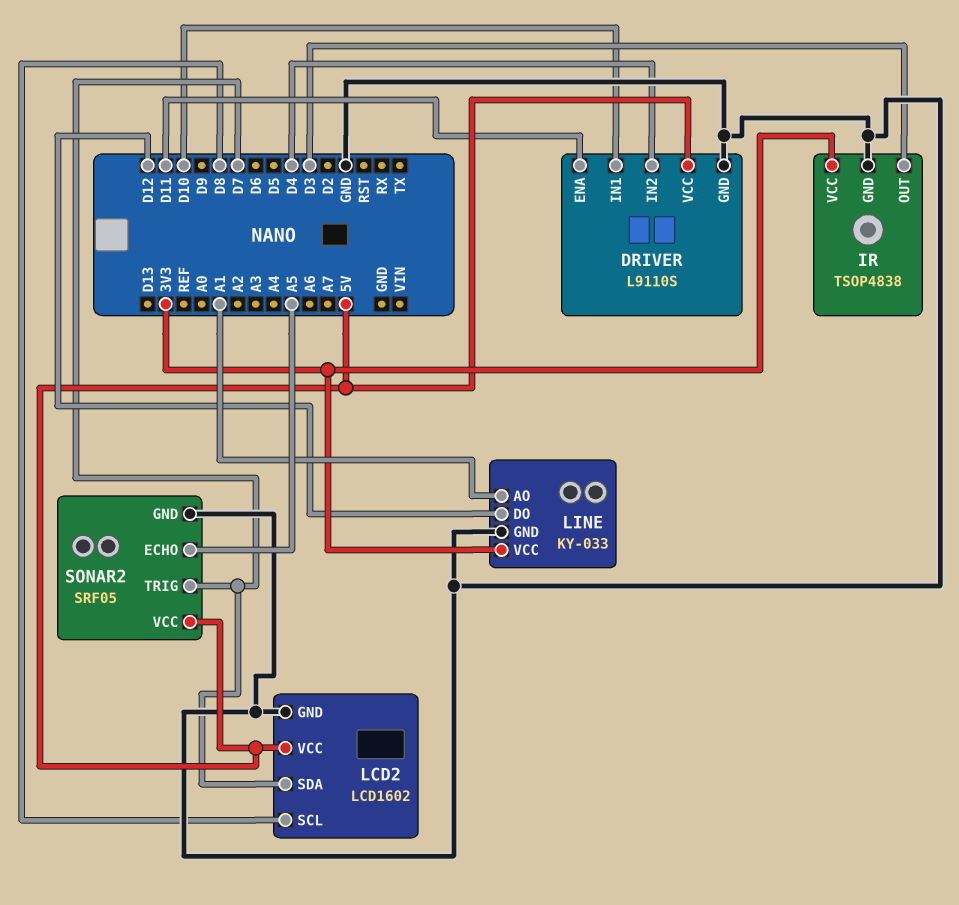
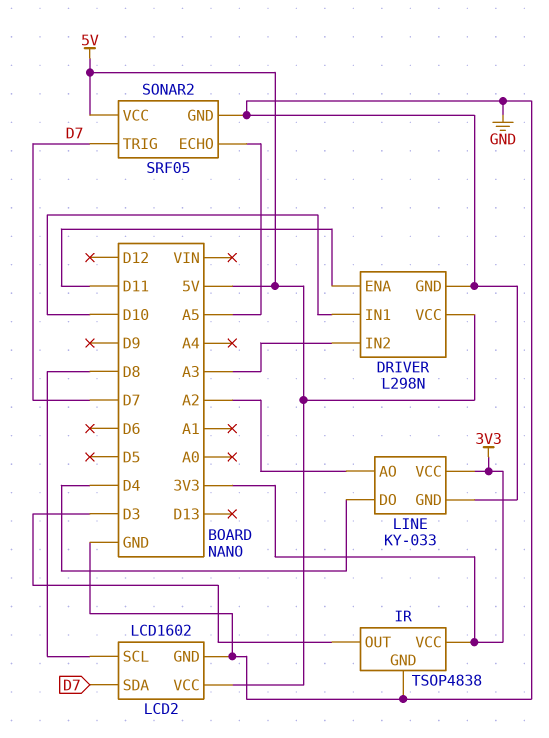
DRIVER: L9110S -> L298N
DRIVER pin IN2: D4 -> A3
LINE pin AO: A1 -> A2
LINE pin DO: D12 -> D4

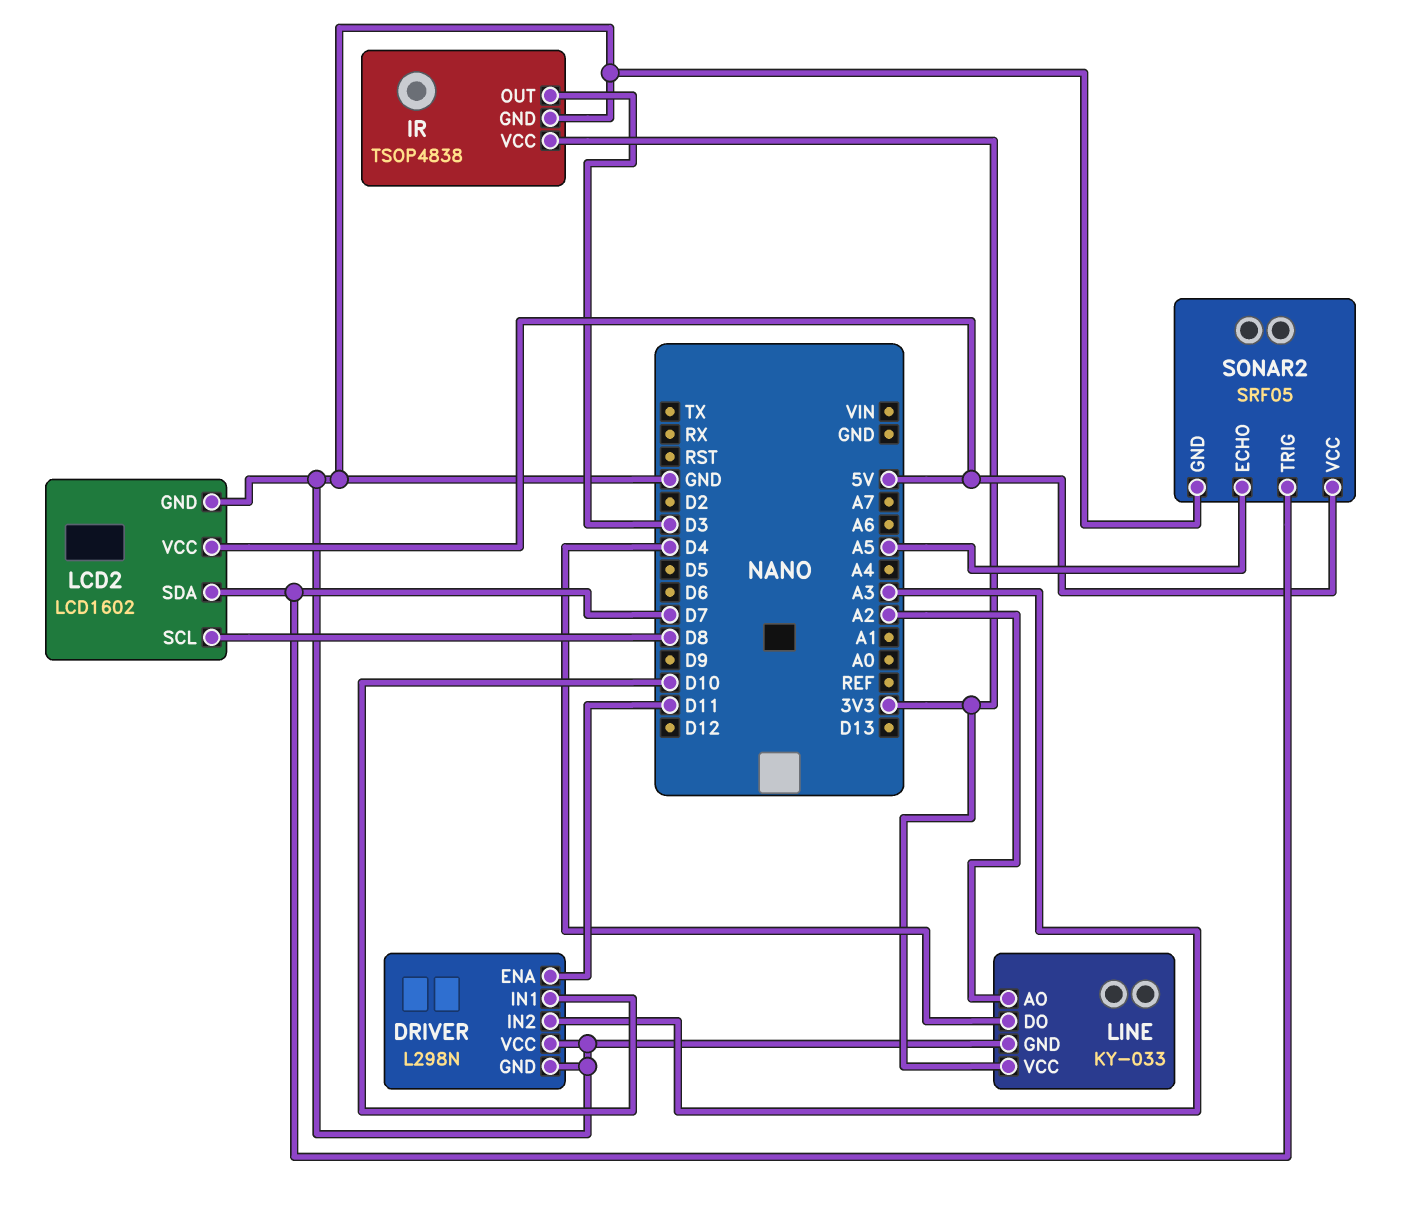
DRIVER pin VCC: 5V -> GND

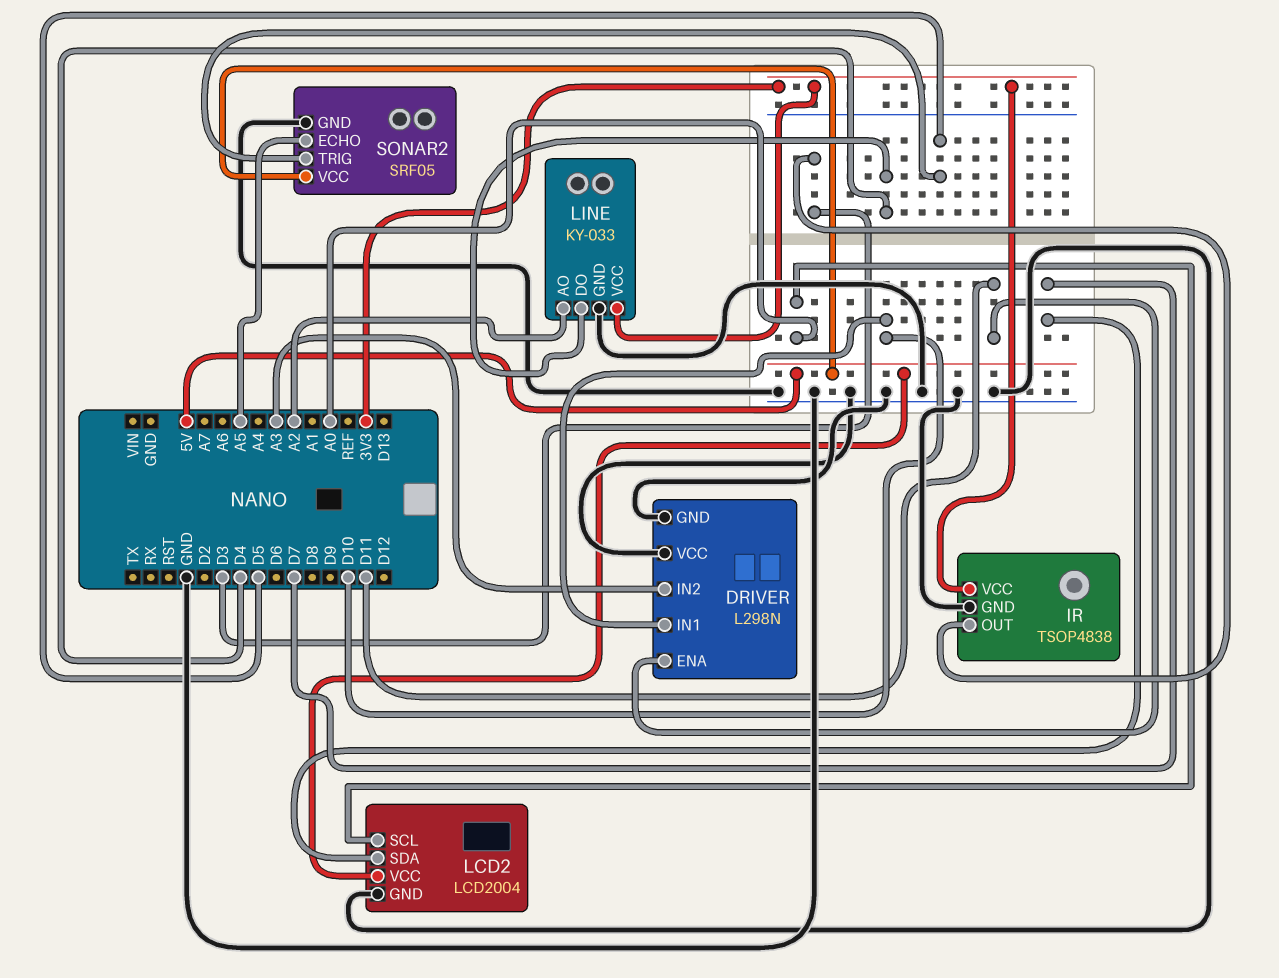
LCD2: LCD1602 -> LCD2004
LCD2 pin SCL: D8 -> A0
SONAR2 pin TRIG: D7 -> D5

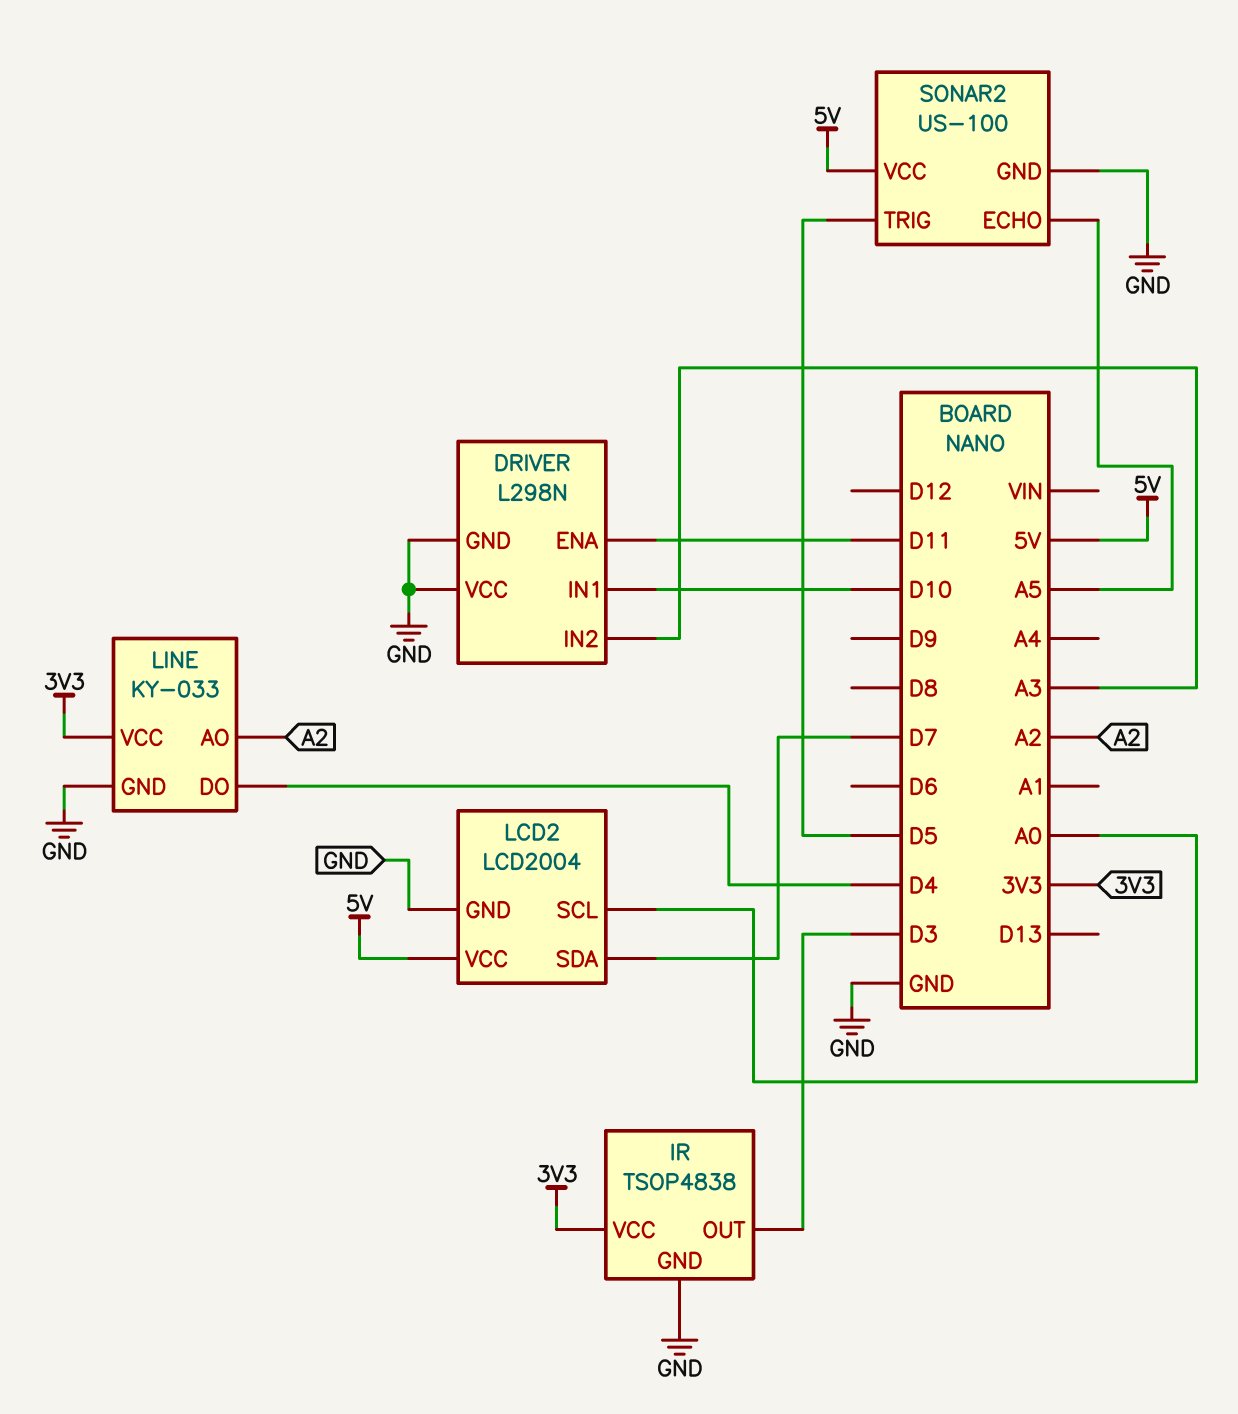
SONAR2: SRF05 -> US-100

